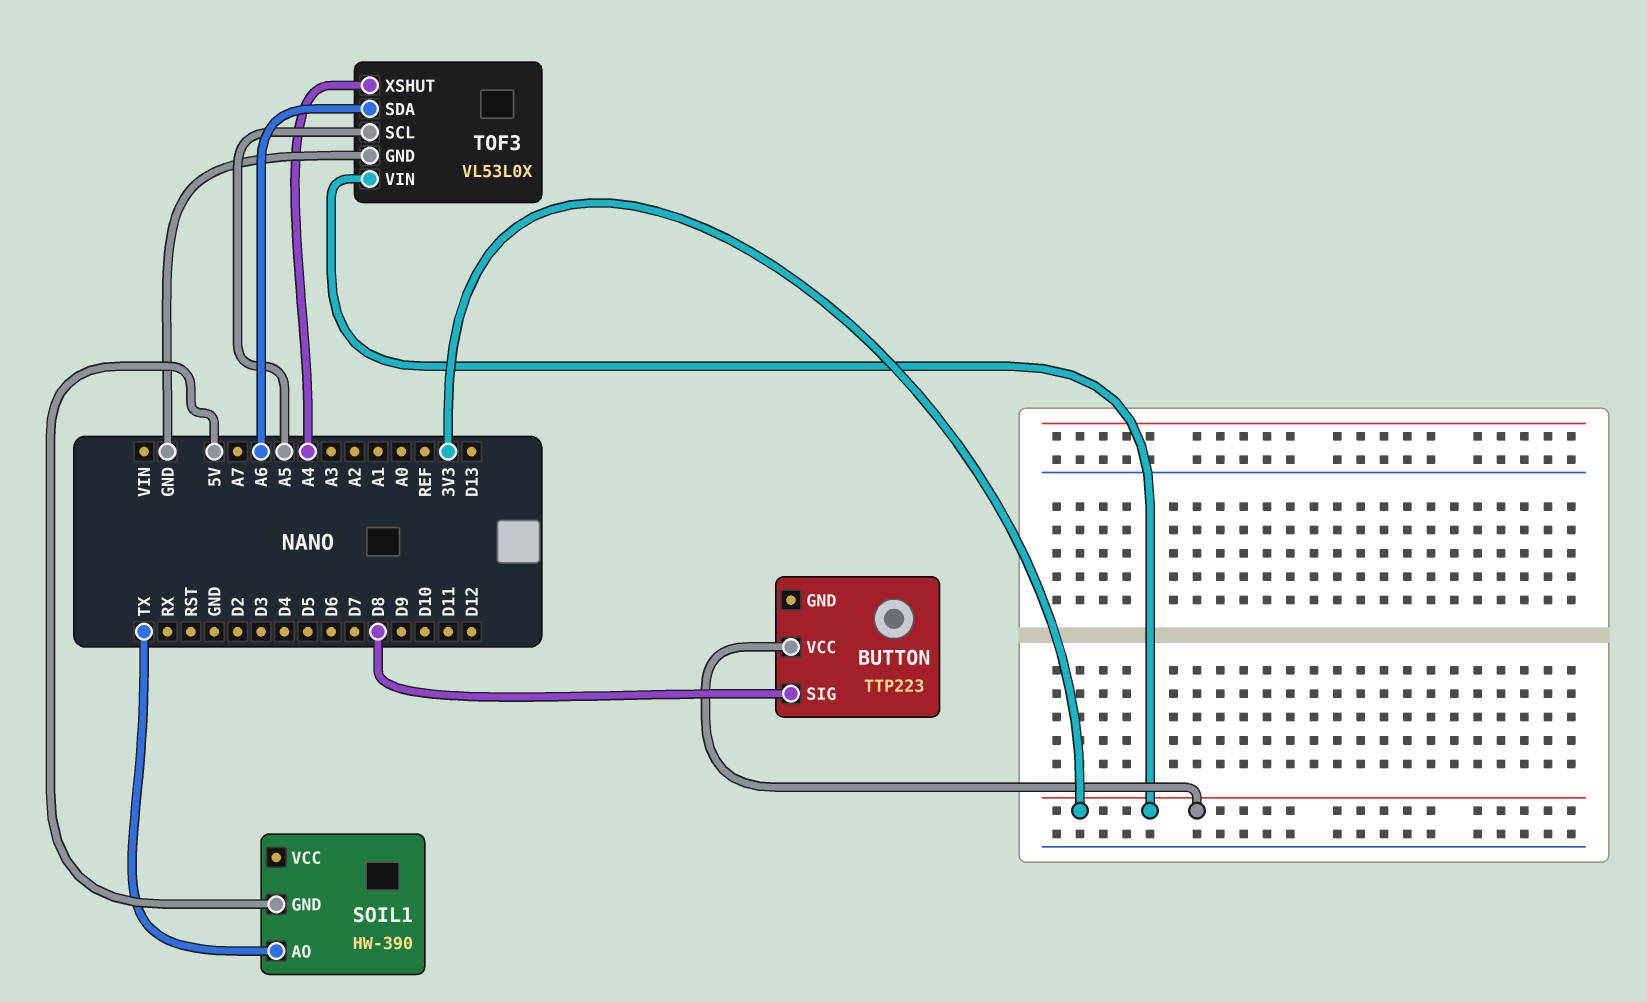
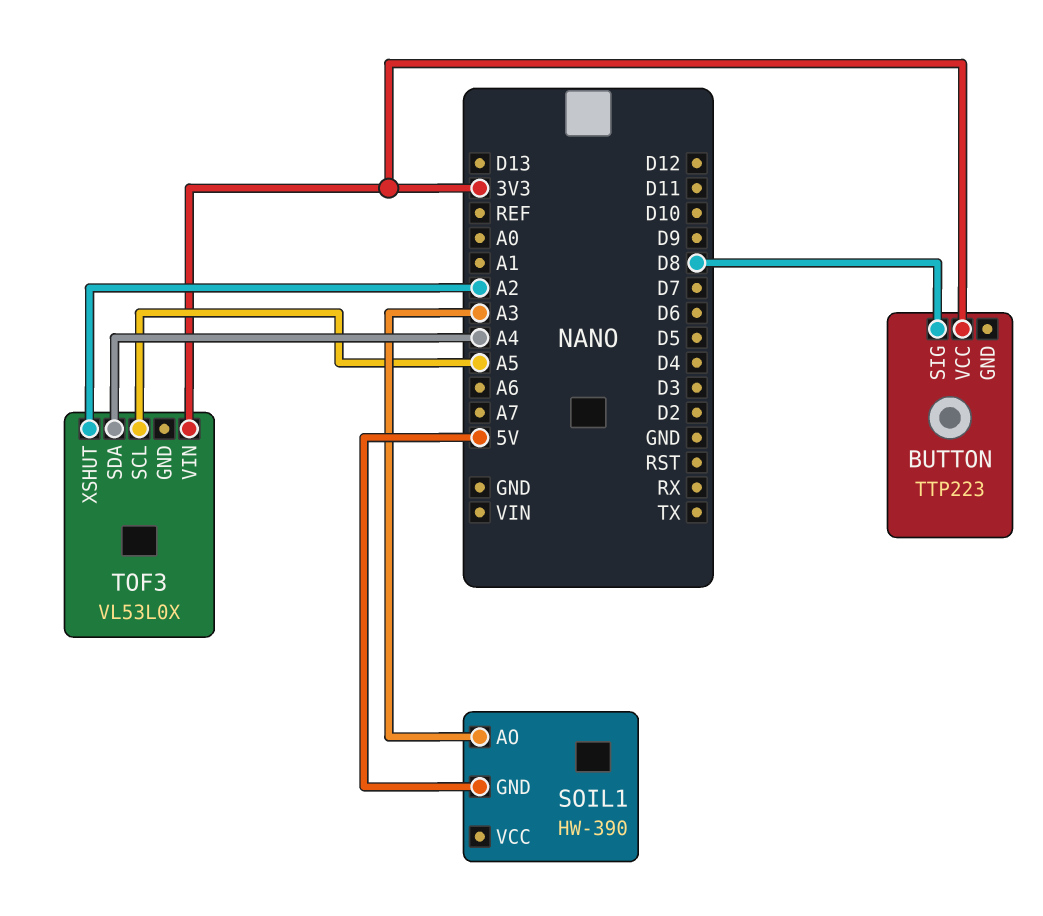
SOIL1 pin AO: TX -> A3
TOF3 pin GND: GND -> none
TOF3 pin SDA: A6 -> A4
TOF3 pin XSHUT: A4 -> A2

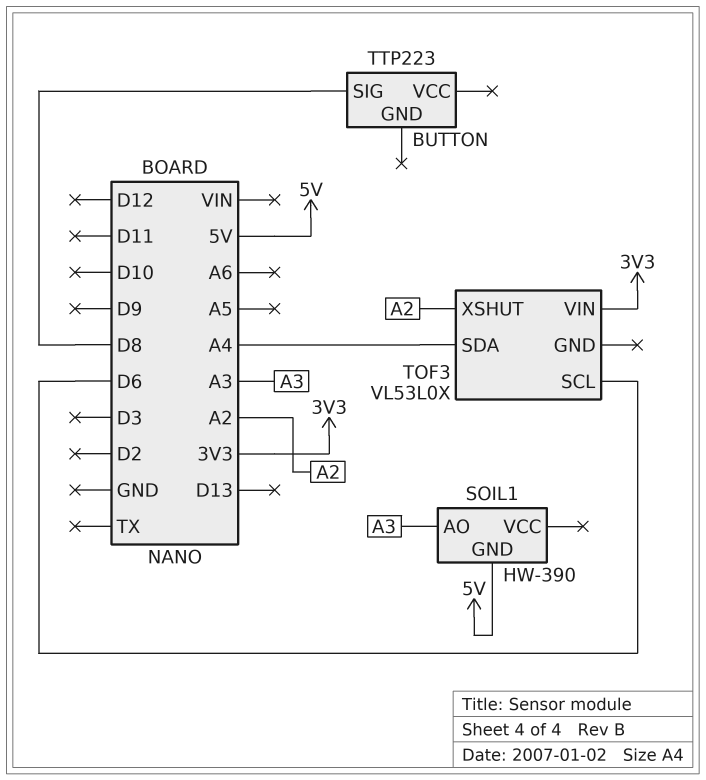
BUTTON pin VCC: 3V3 -> none
TOF3 pin SCL: A5 -> D6

